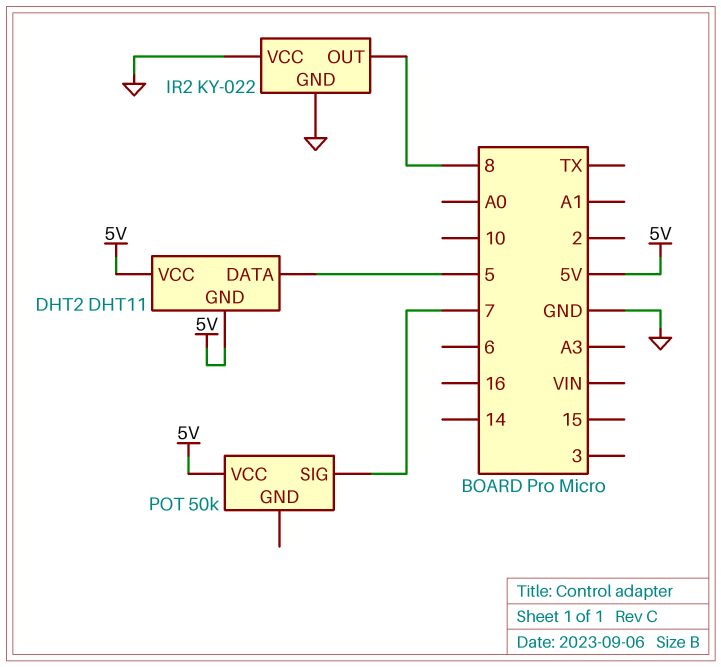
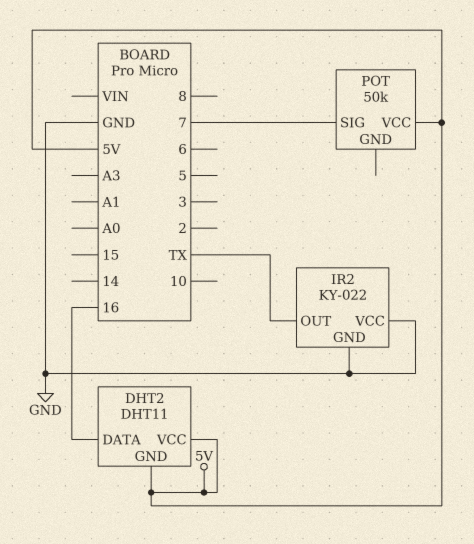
DHT2 pin DATA: 5 -> 16
IR2 pin OUT: 8 -> TX

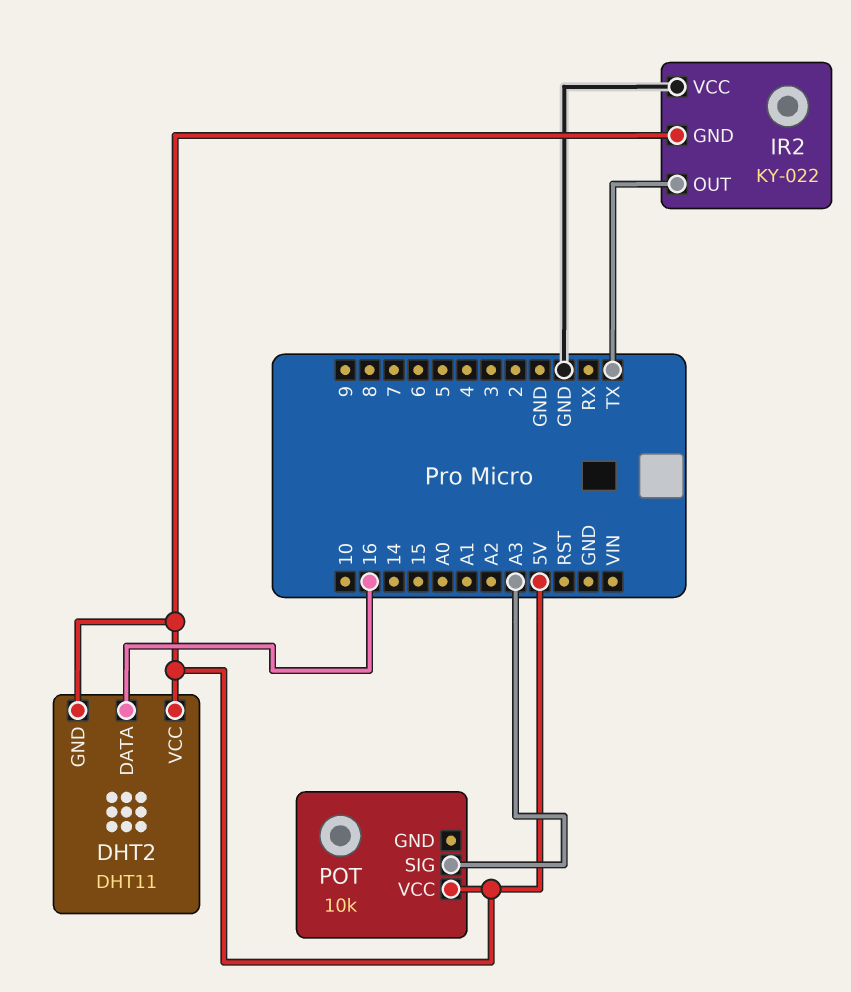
IR2 pin GND: GND -> 5V
POT: 50k -> 10k
POT pin SIG: 7 -> A3

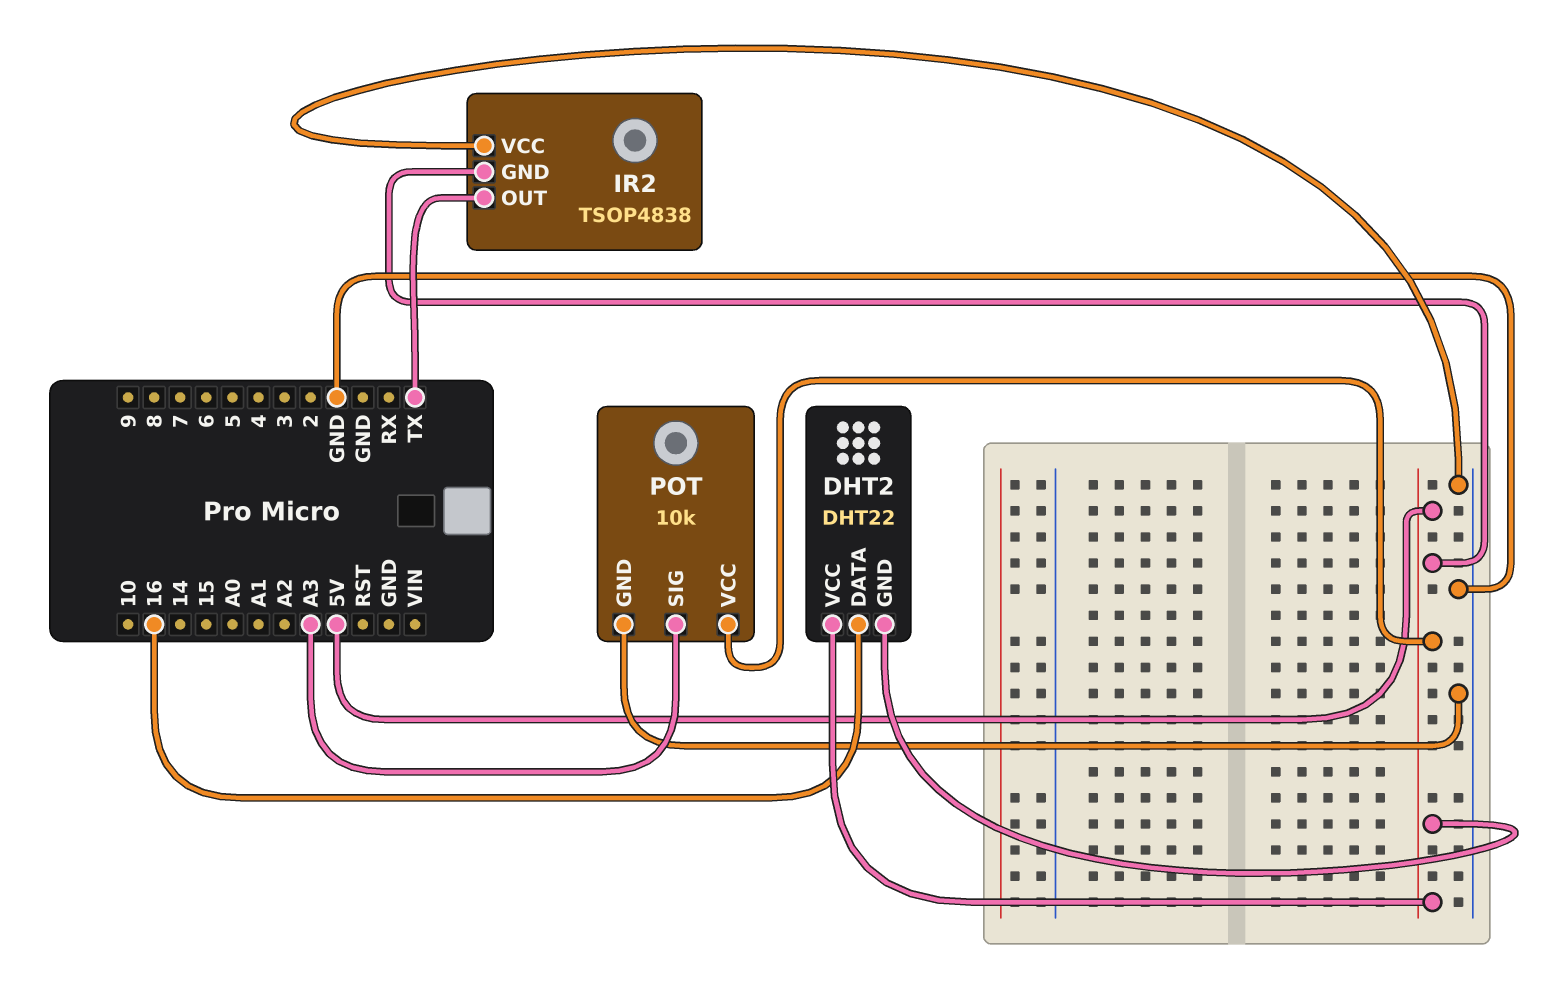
DHT2: DHT11 -> DHT22
IR2: KY-022 -> TSOP4838
POT pin GND: none -> GND

